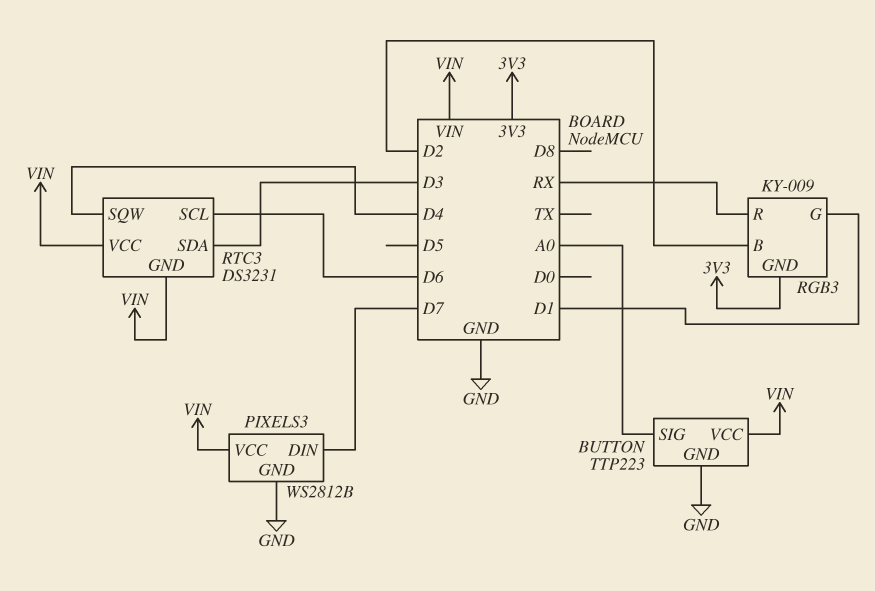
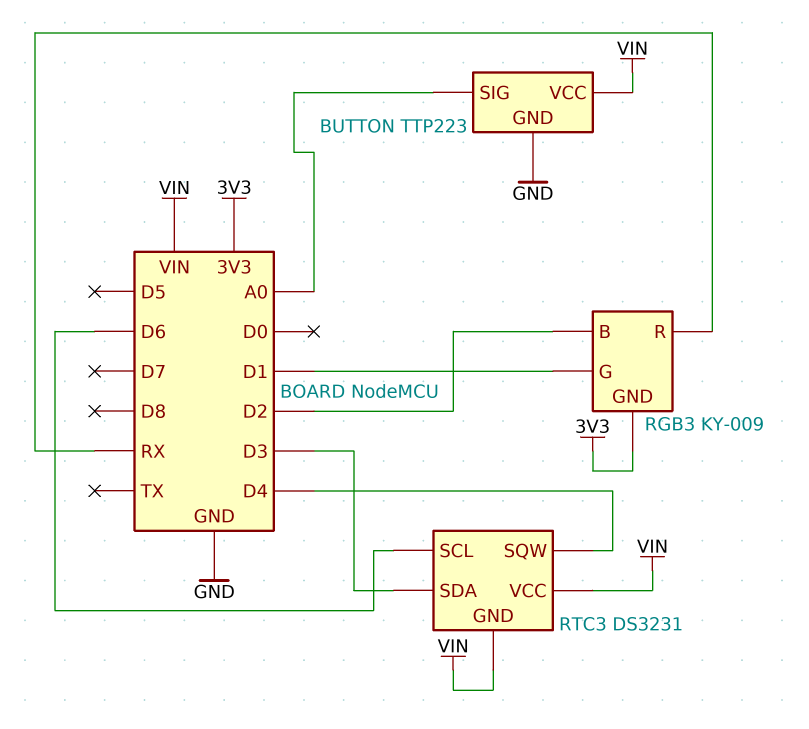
PIXELS3: WS2812B -> none
PIXELS3 pin DIN: D7 -> none
PIXELS3 pin GND: GND -> none
PIXELS3 pin VCC: VIN -> none

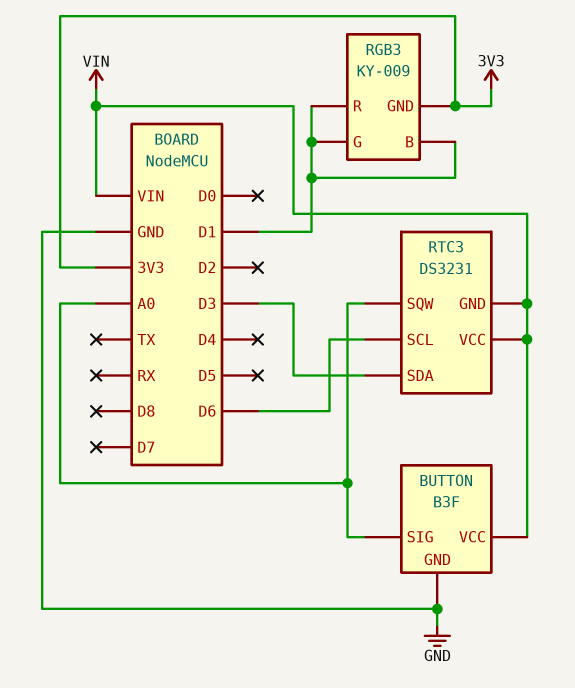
BUTTON: TTP223 -> B3F
RGB3 pin B: D2 -> D1
RGB3 pin R: RX -> D1
RTC3 pin SQW: D4 -> A0

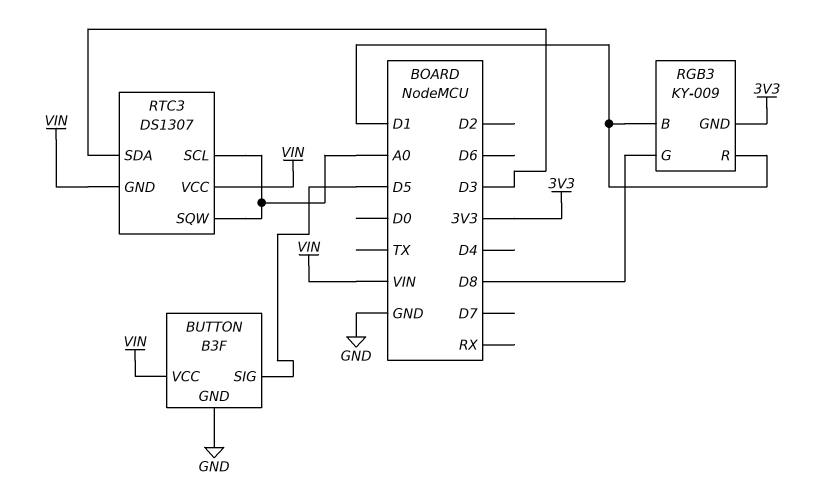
BUTTON pin SIG: A0 -> D5
RGB3 pin G: D1 -> D8
RTC3: DS3231 -> DS1307
RTC3 pin SCL: D6 -> A0

